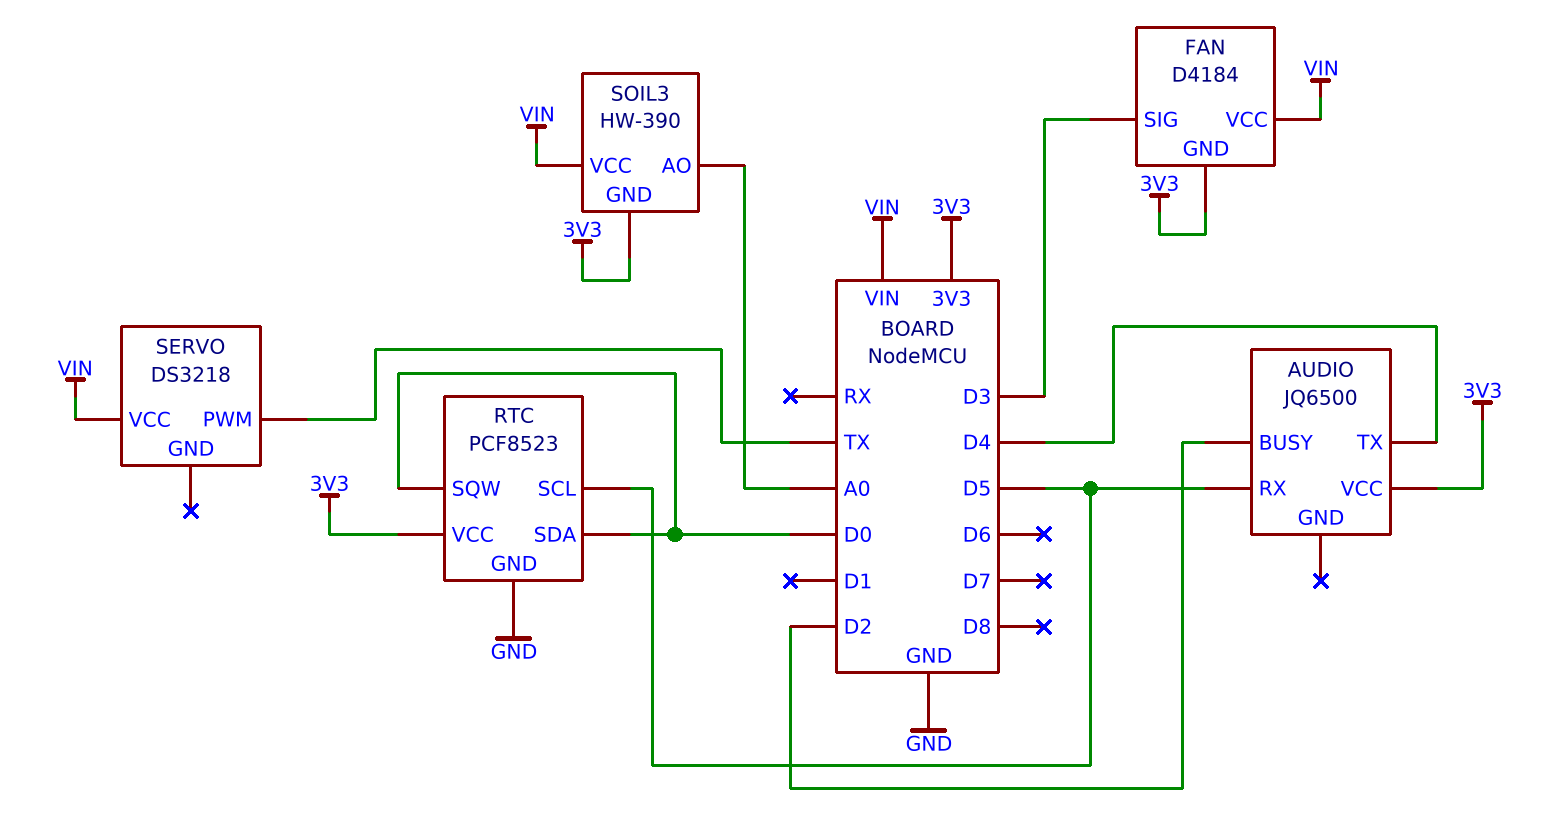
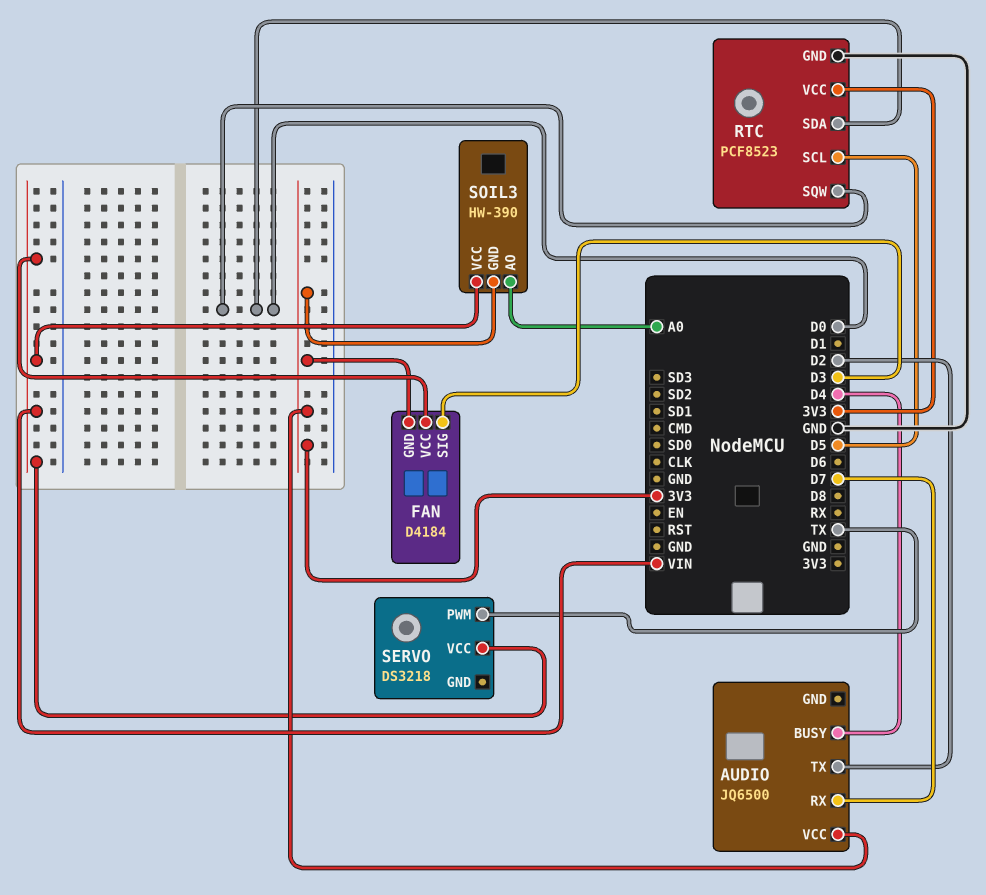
AUDIO pin BUSY: D2 -> D4
AUDIO pin RX: D5 -> D7
AUDIO pin TX: D4 -> D2

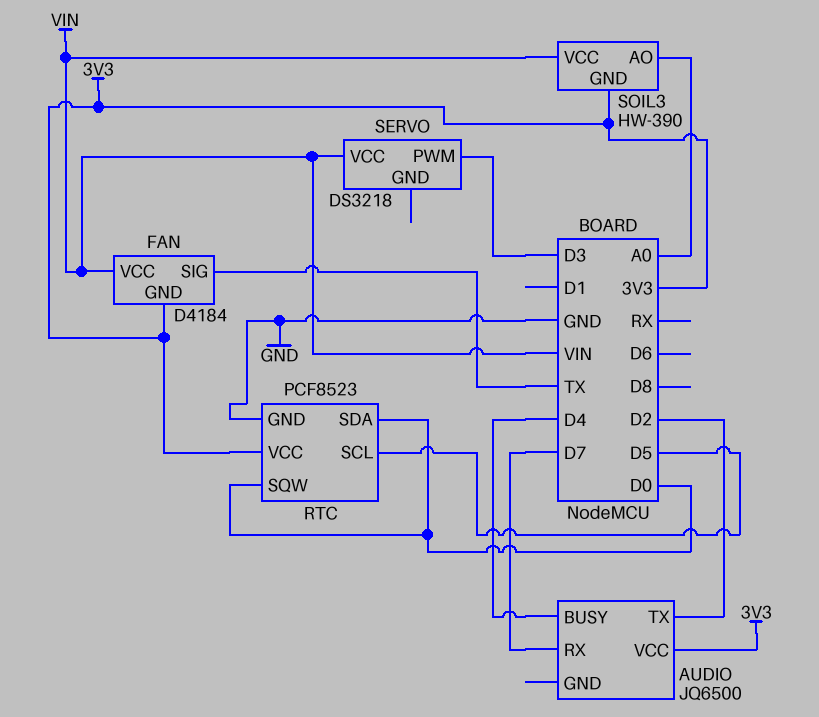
FAN pin SIG: D3 -> TX
SERVO pin PWM: TX -> D3

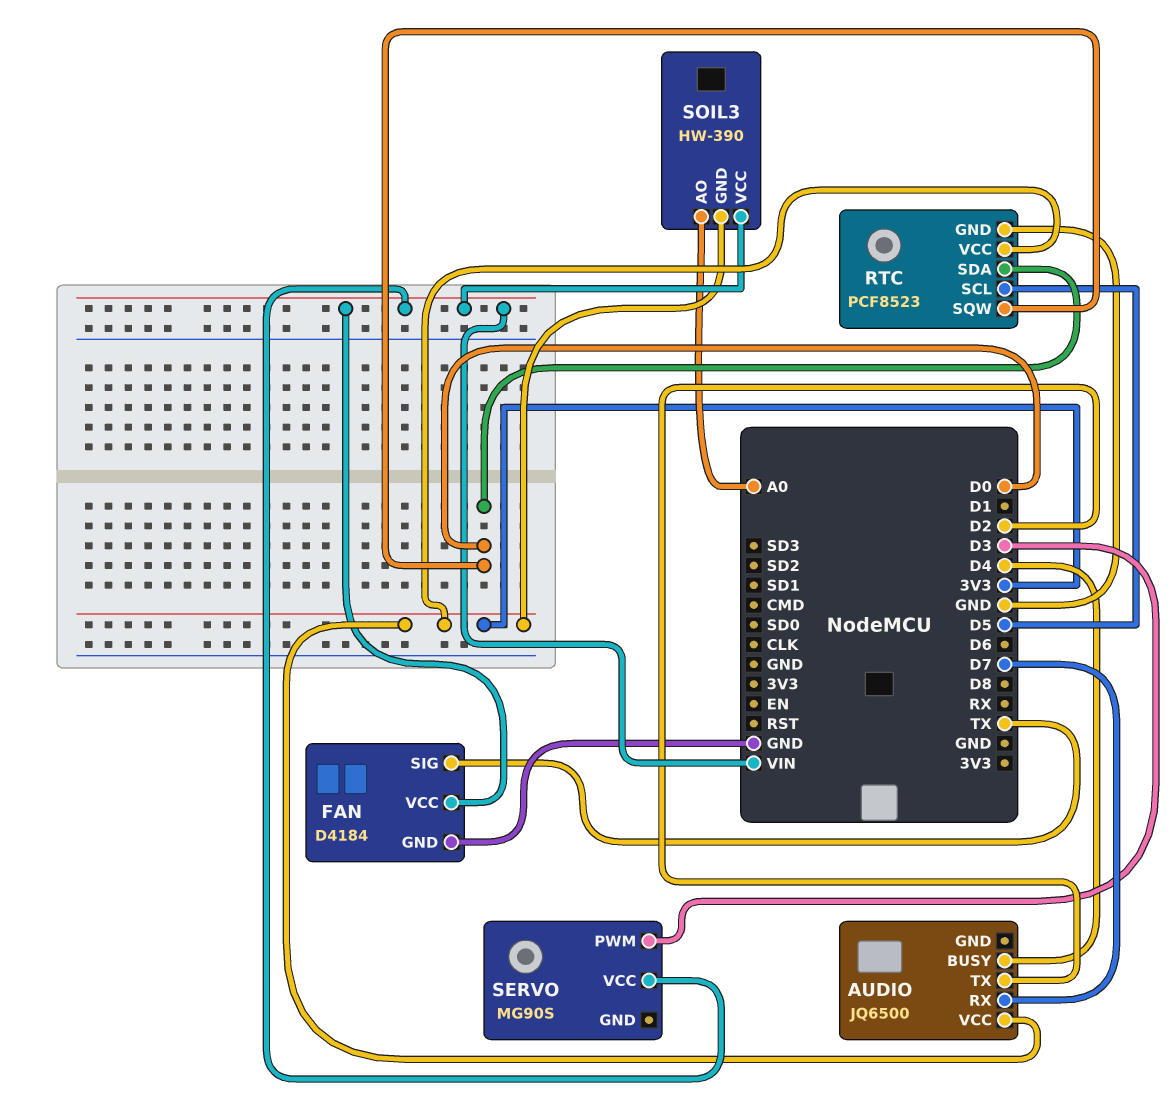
FAN pin GND: 3V3 -> GND
SERVO: DS3218 -> MG90S

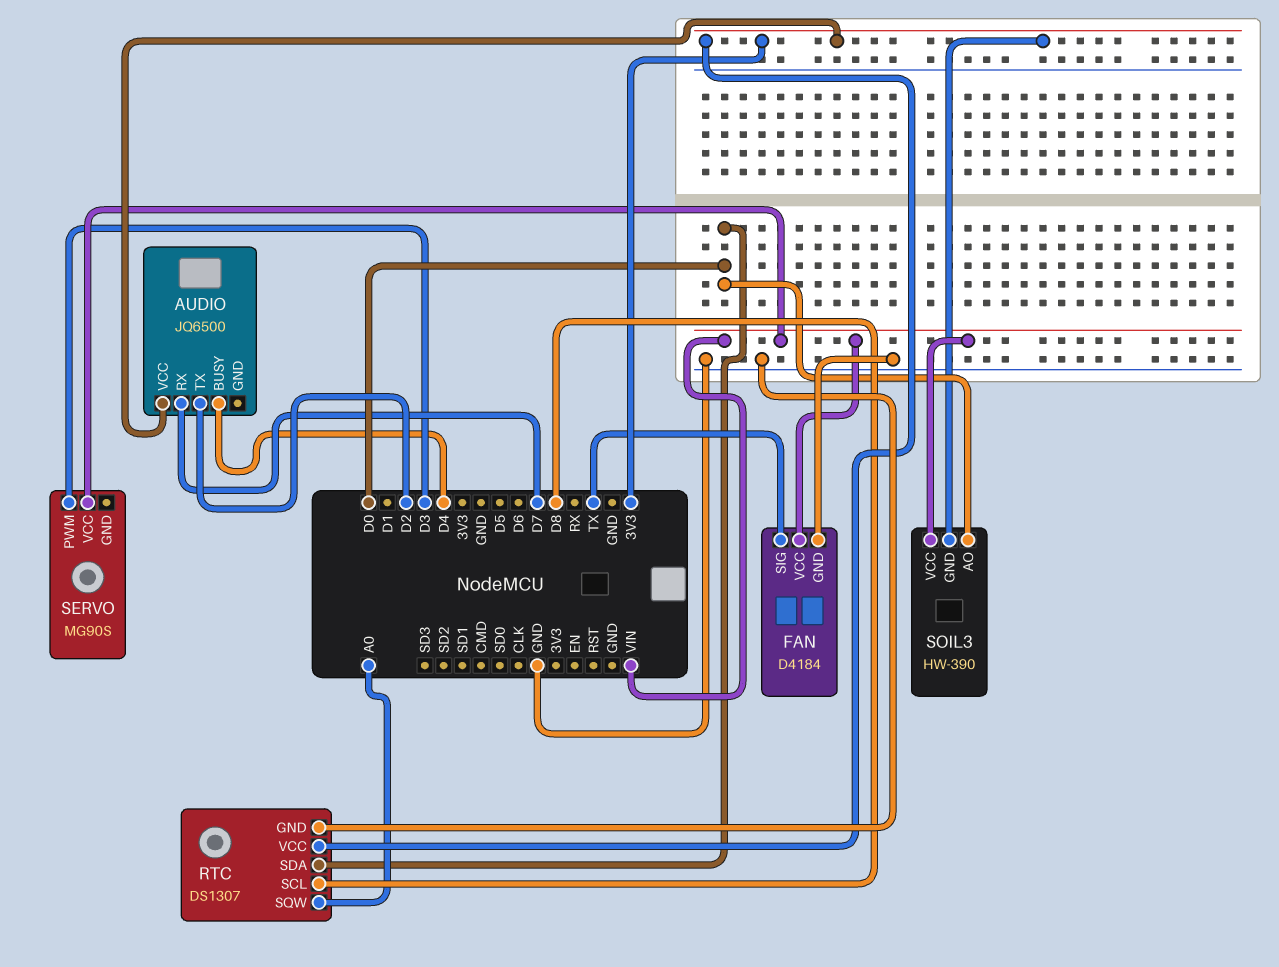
RTC: PCF8523 -> DS1307
RTC pin SCL: D5 -> D8
RTC pin SQW: D0 -> A0
SOIL3 pin AO: A0 -> D0

